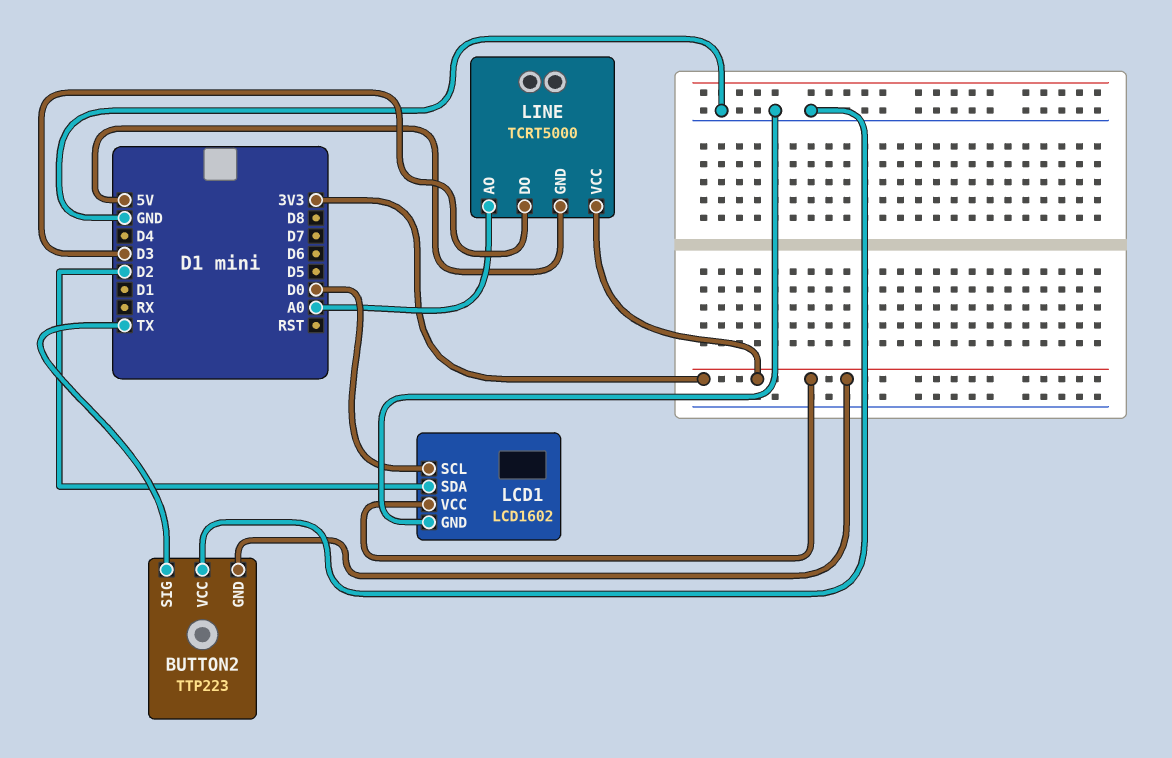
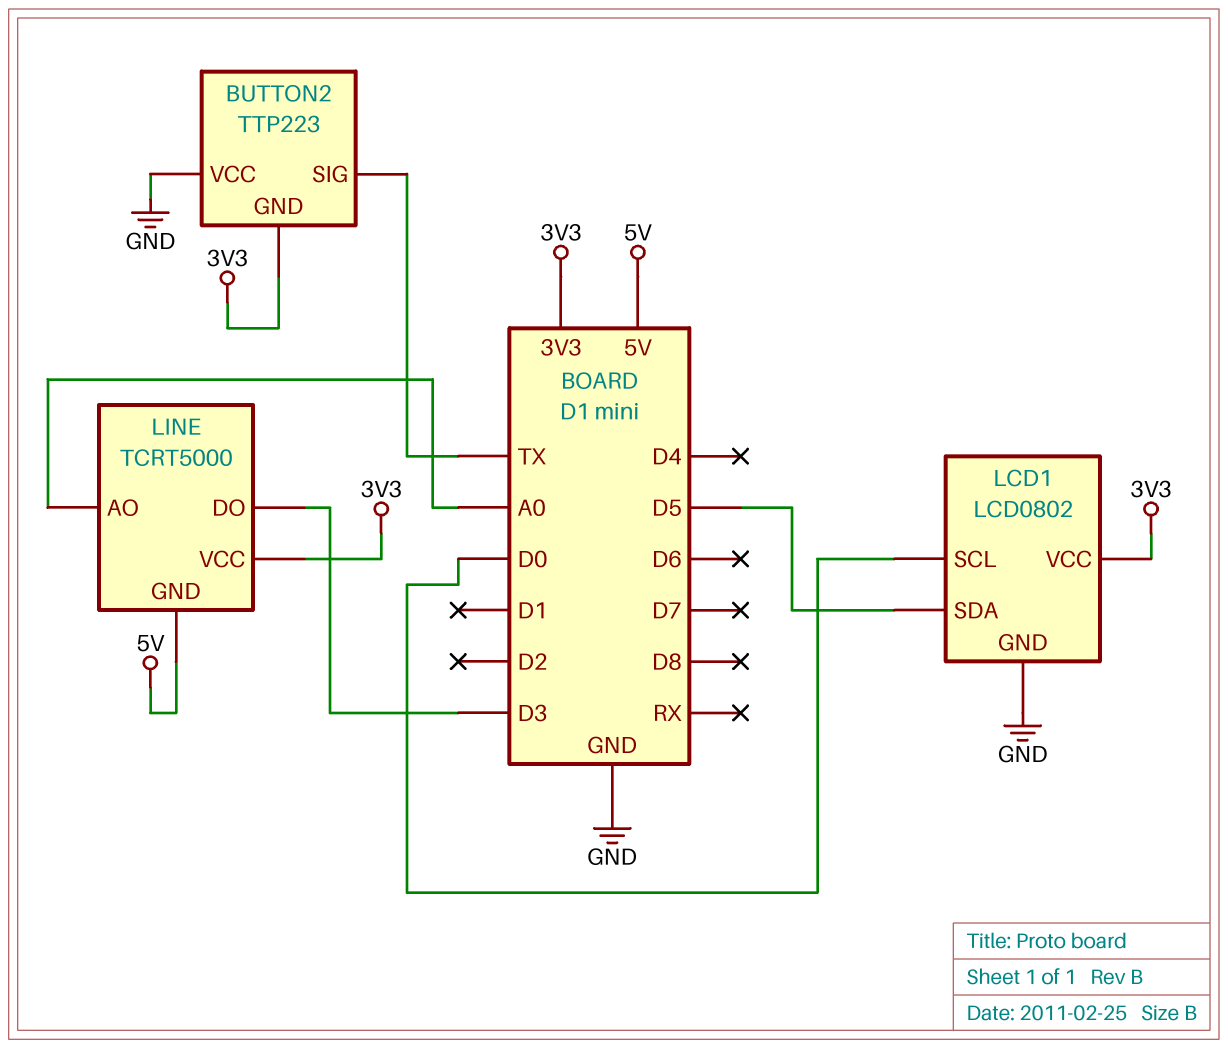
LCD1: LCD1602 -> LCD0802
LCD1 pin SDA: D2 -> D5

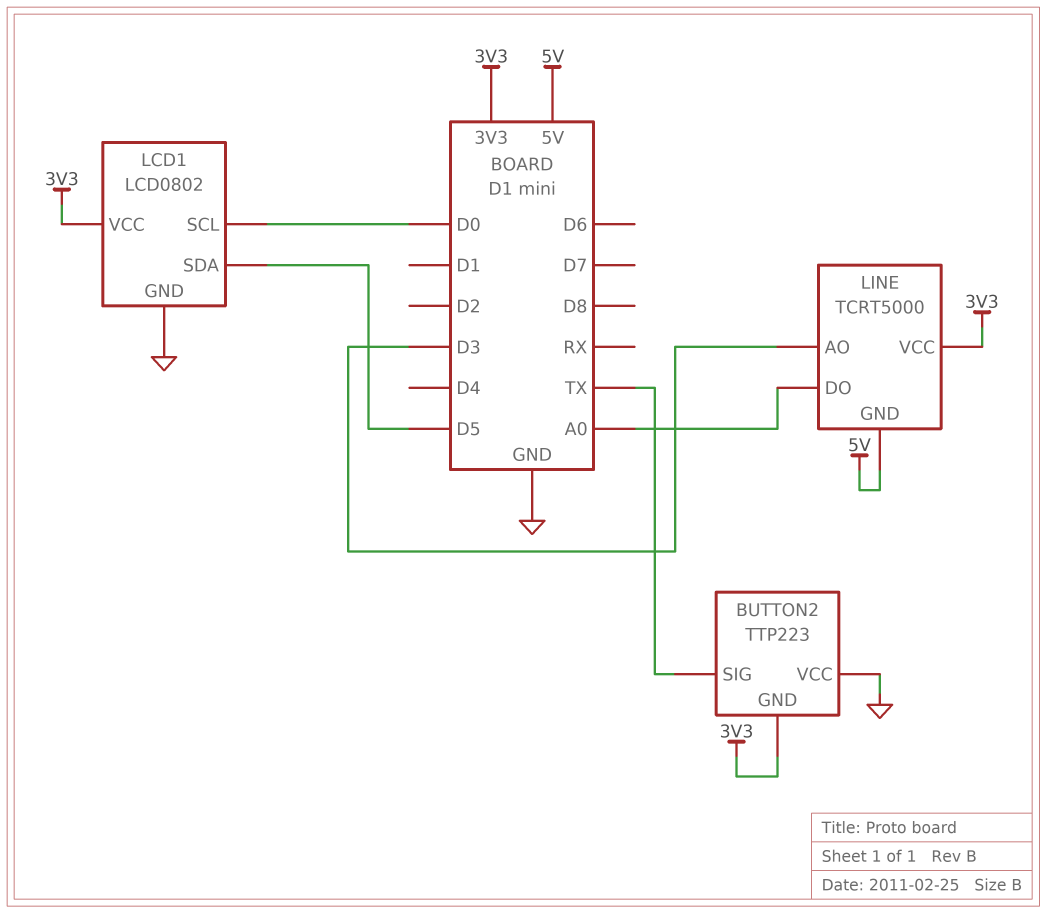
LINE pin AO: A0 -> D3
LINE pin DO: D3 -> A0

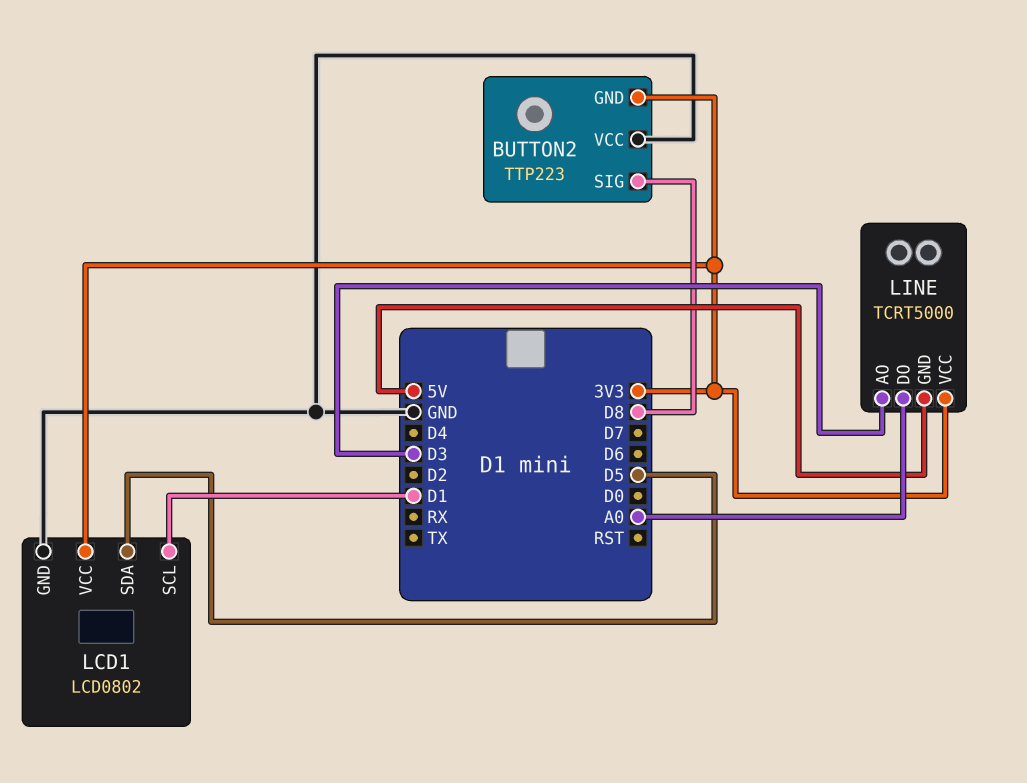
BUTTON2 pin SIG: TX -> D8
LCD1 pin SCL: D0 -> D1

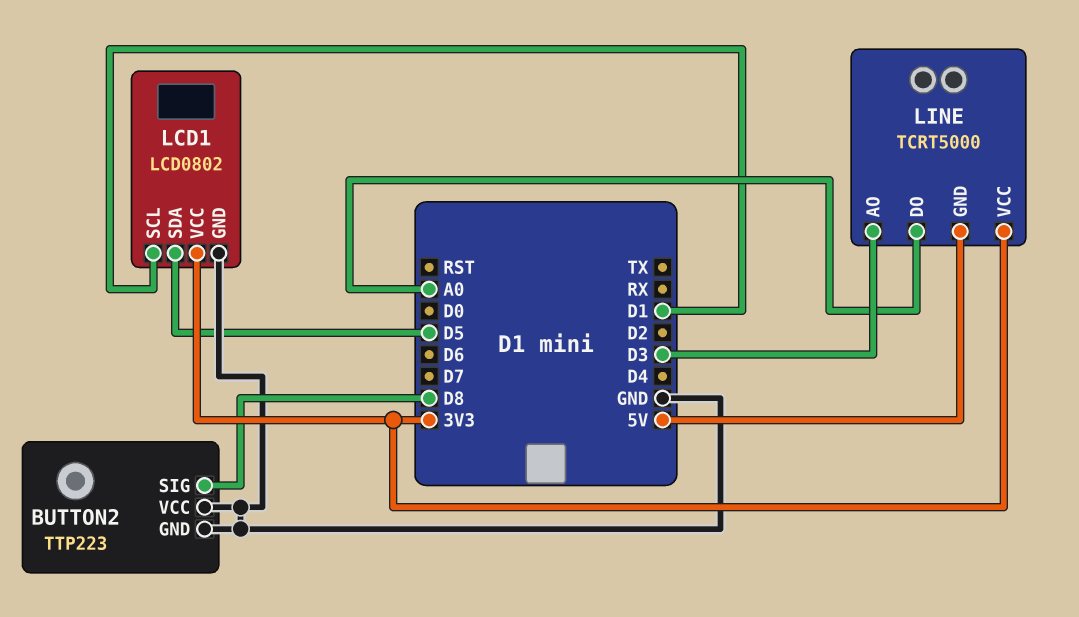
BUTTON2 pin GND: 3V3 -> GND

